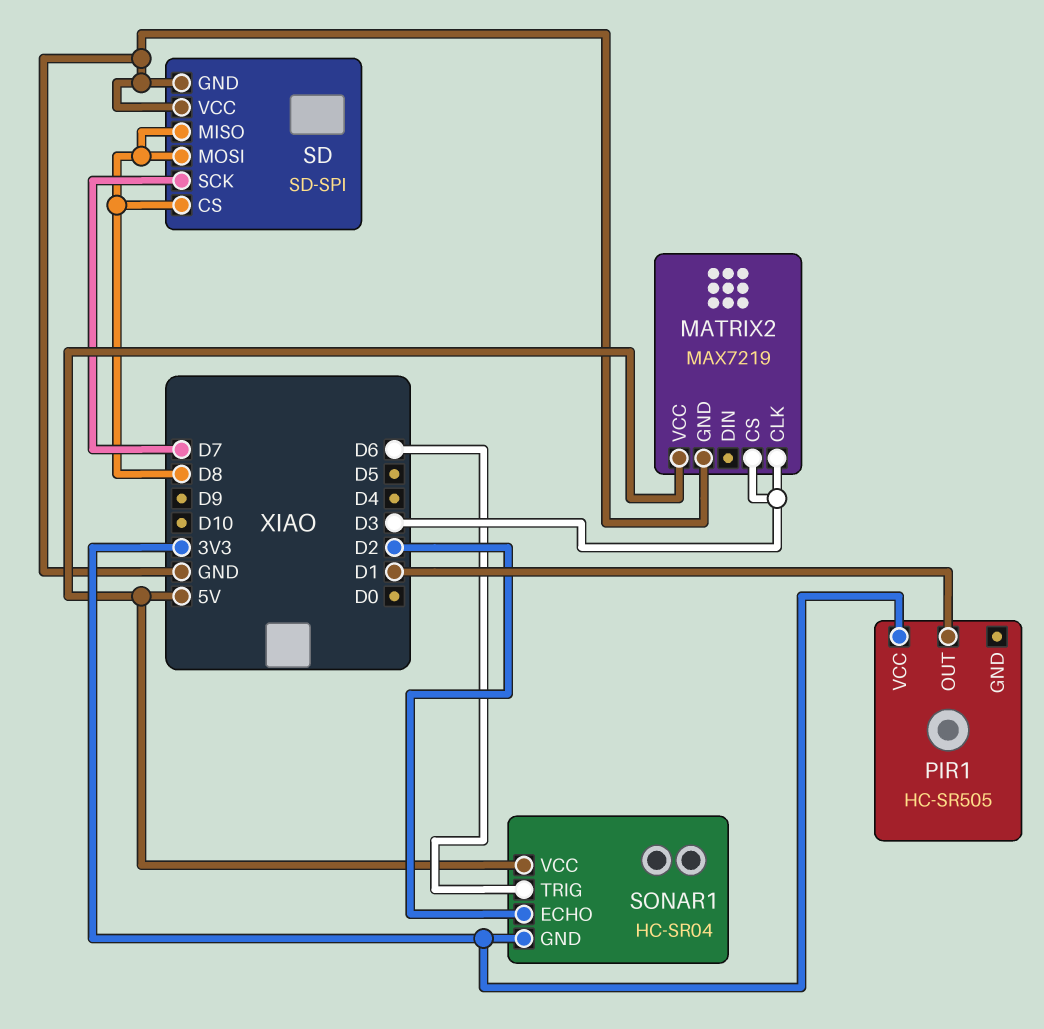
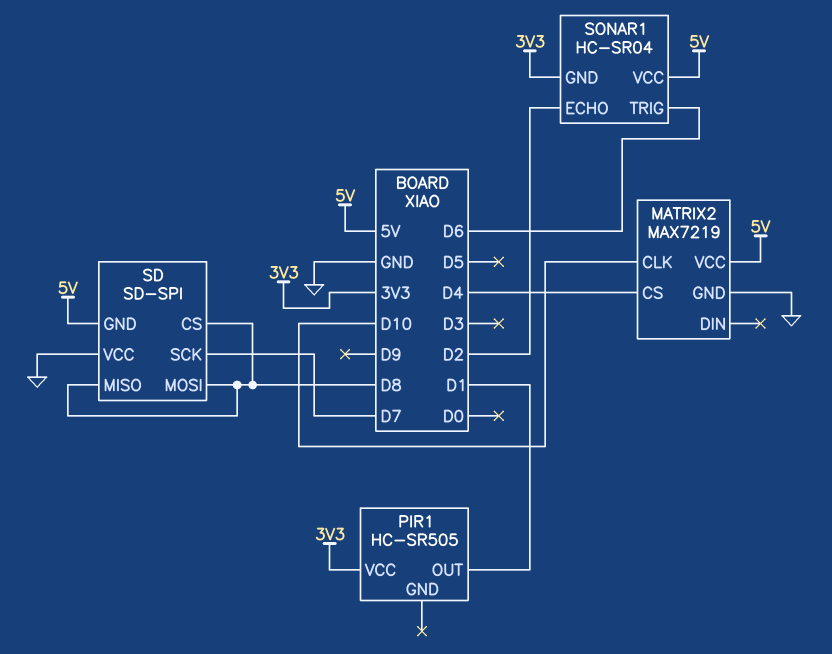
MATRIX2 pin CLK: D3 -> D10
MATRIX2 pin CS: D3 -> D4
SD pin GND: GND -> 5V

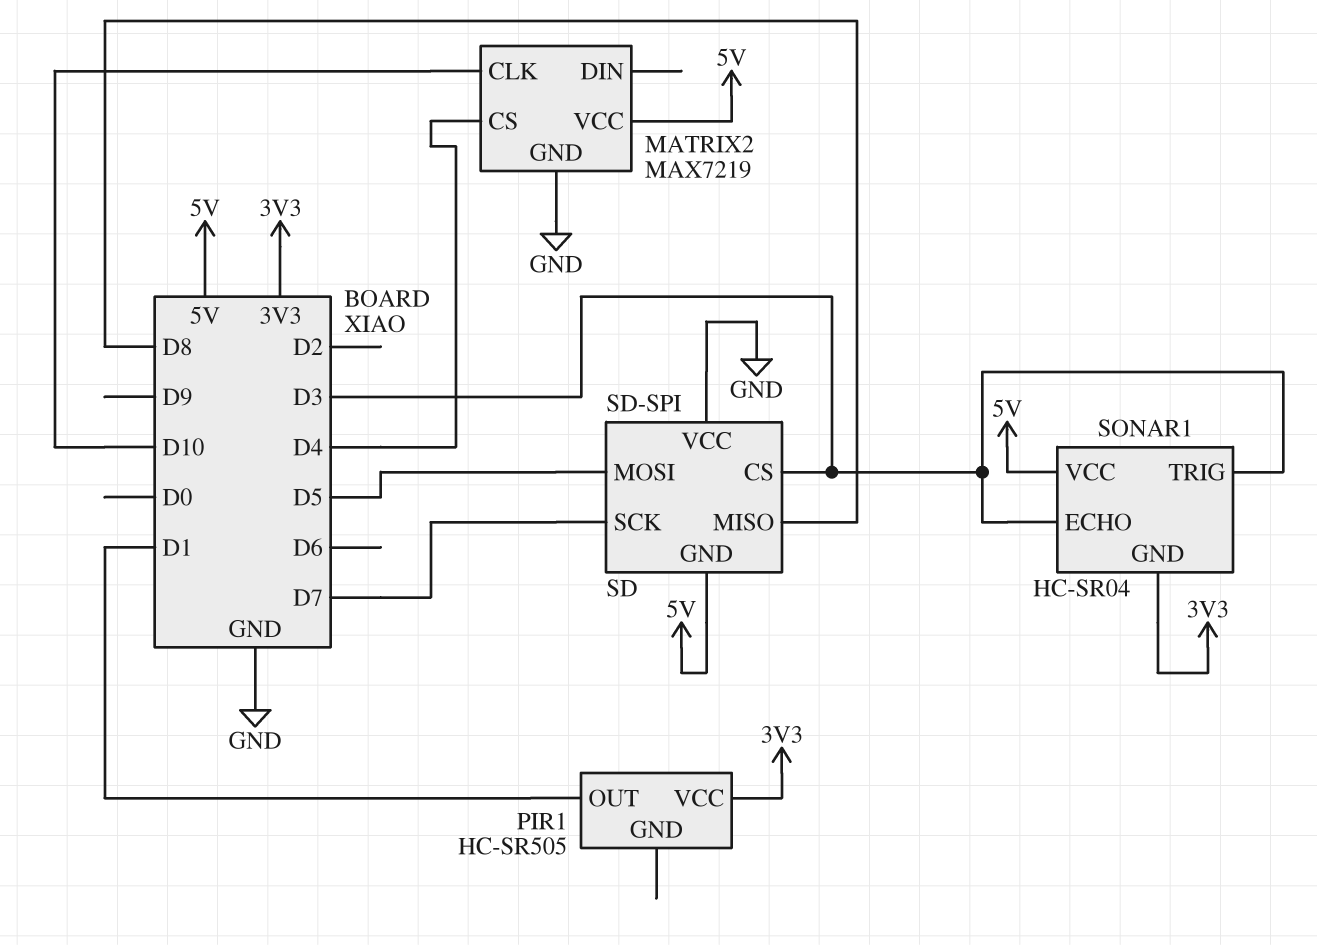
SD pin CS: D8 -> D3
SD pin MOSI: D8 -> D5
SONAR1 pin ECHO: D2 -> D3
SONAR1 pin TRIG: D6 -> D3

